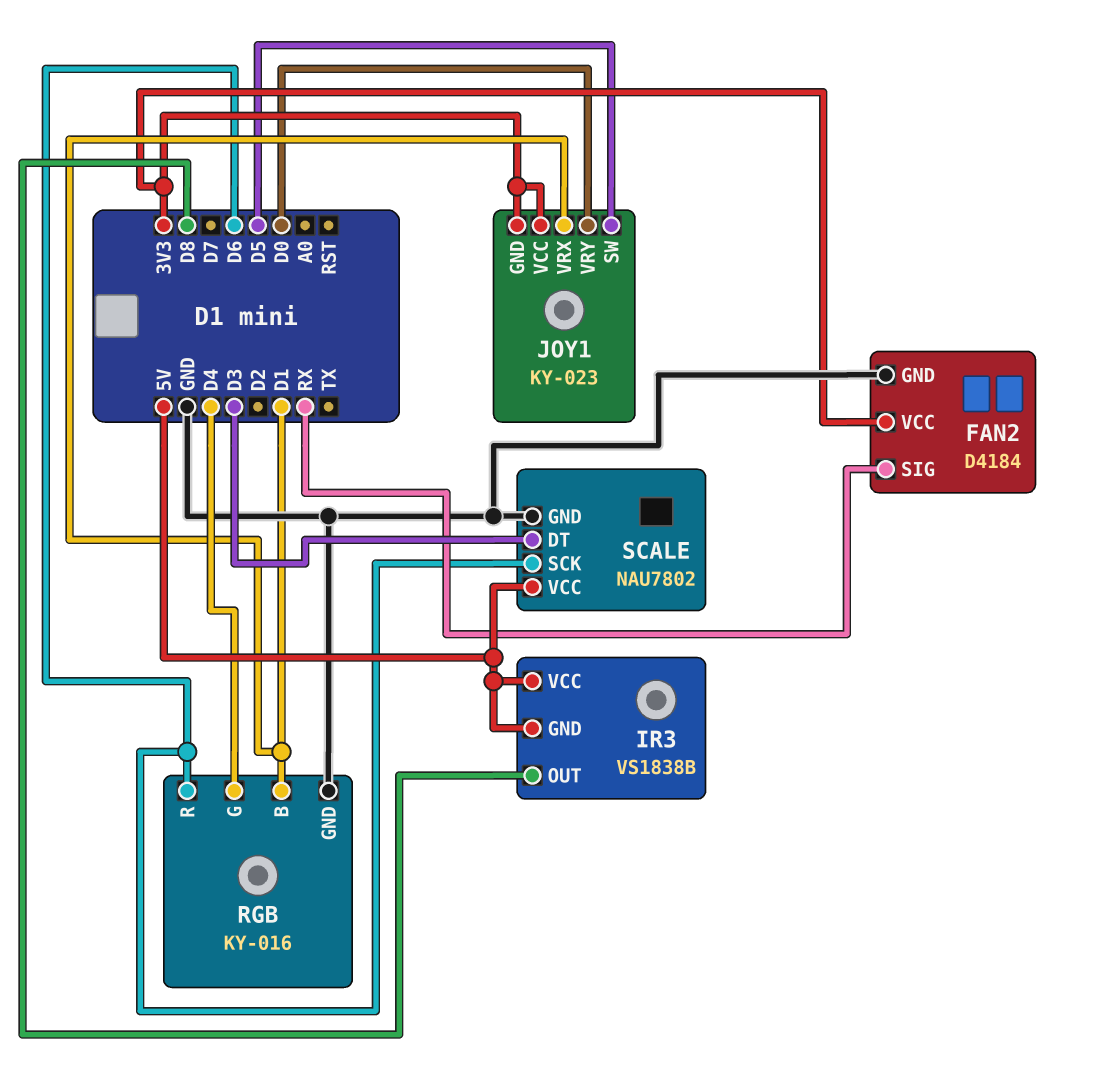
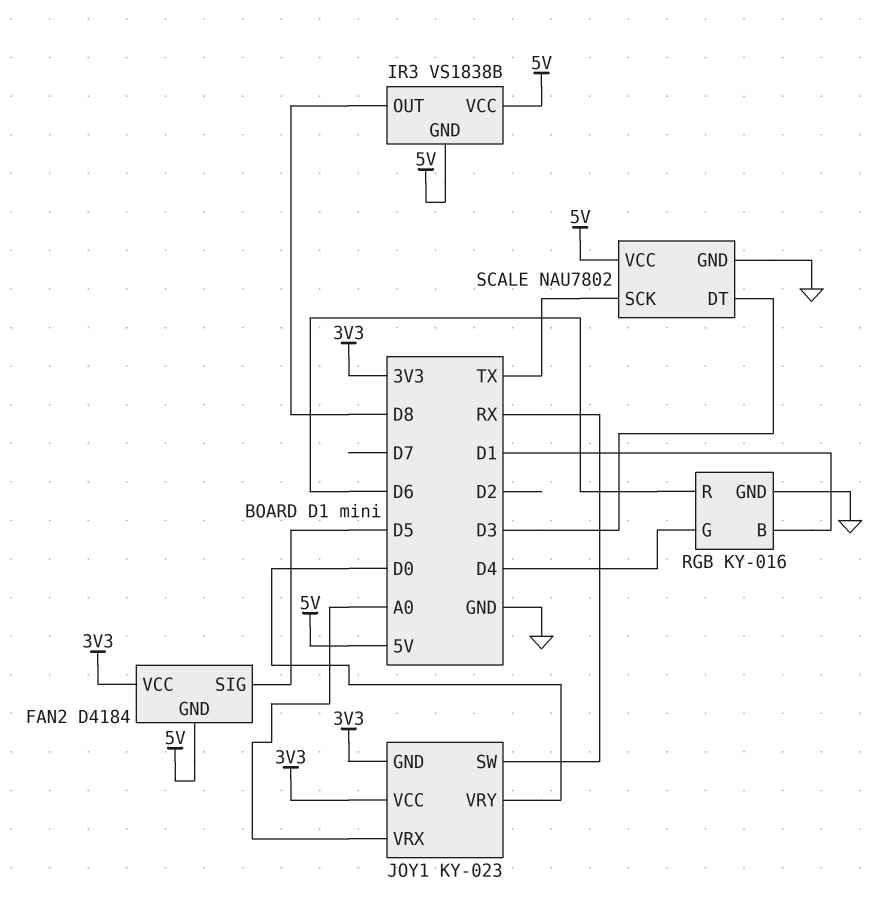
FAN2 pin GND: GND -> 5V
FAN2 pin SIG: RX -> D5
JOY1 pin SW: D5 -> RX
JOY1 pin VRX: D1 -> A0
SCALE pin SCK: D6 -> TX

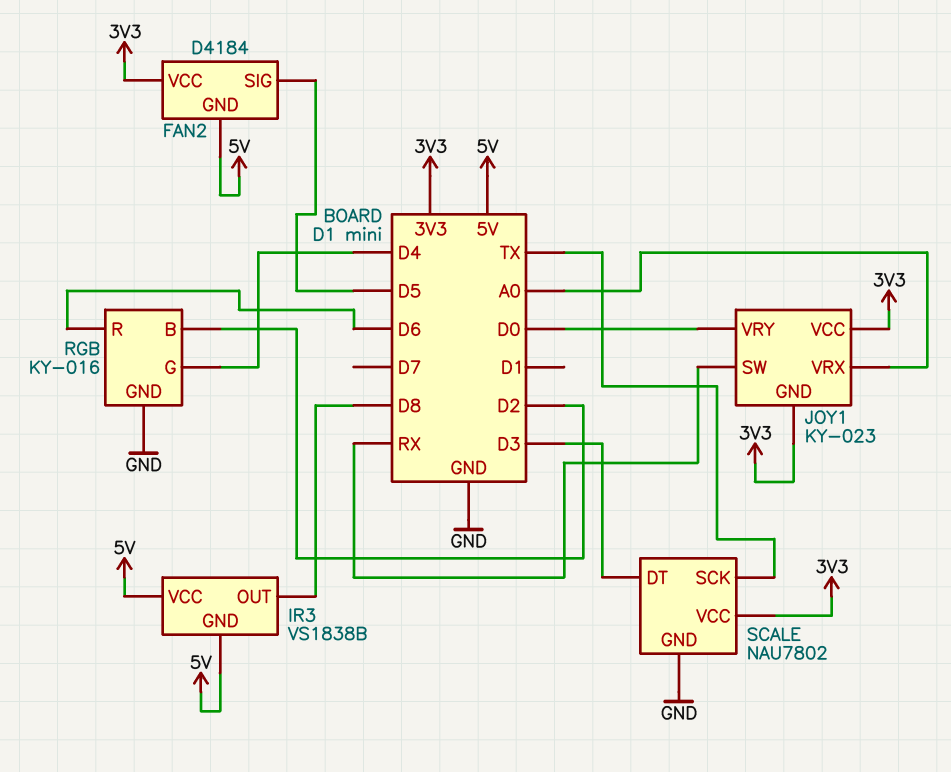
RGB pin B: D1 -> D2
SCALE pin VCC: 5V -> 3V3

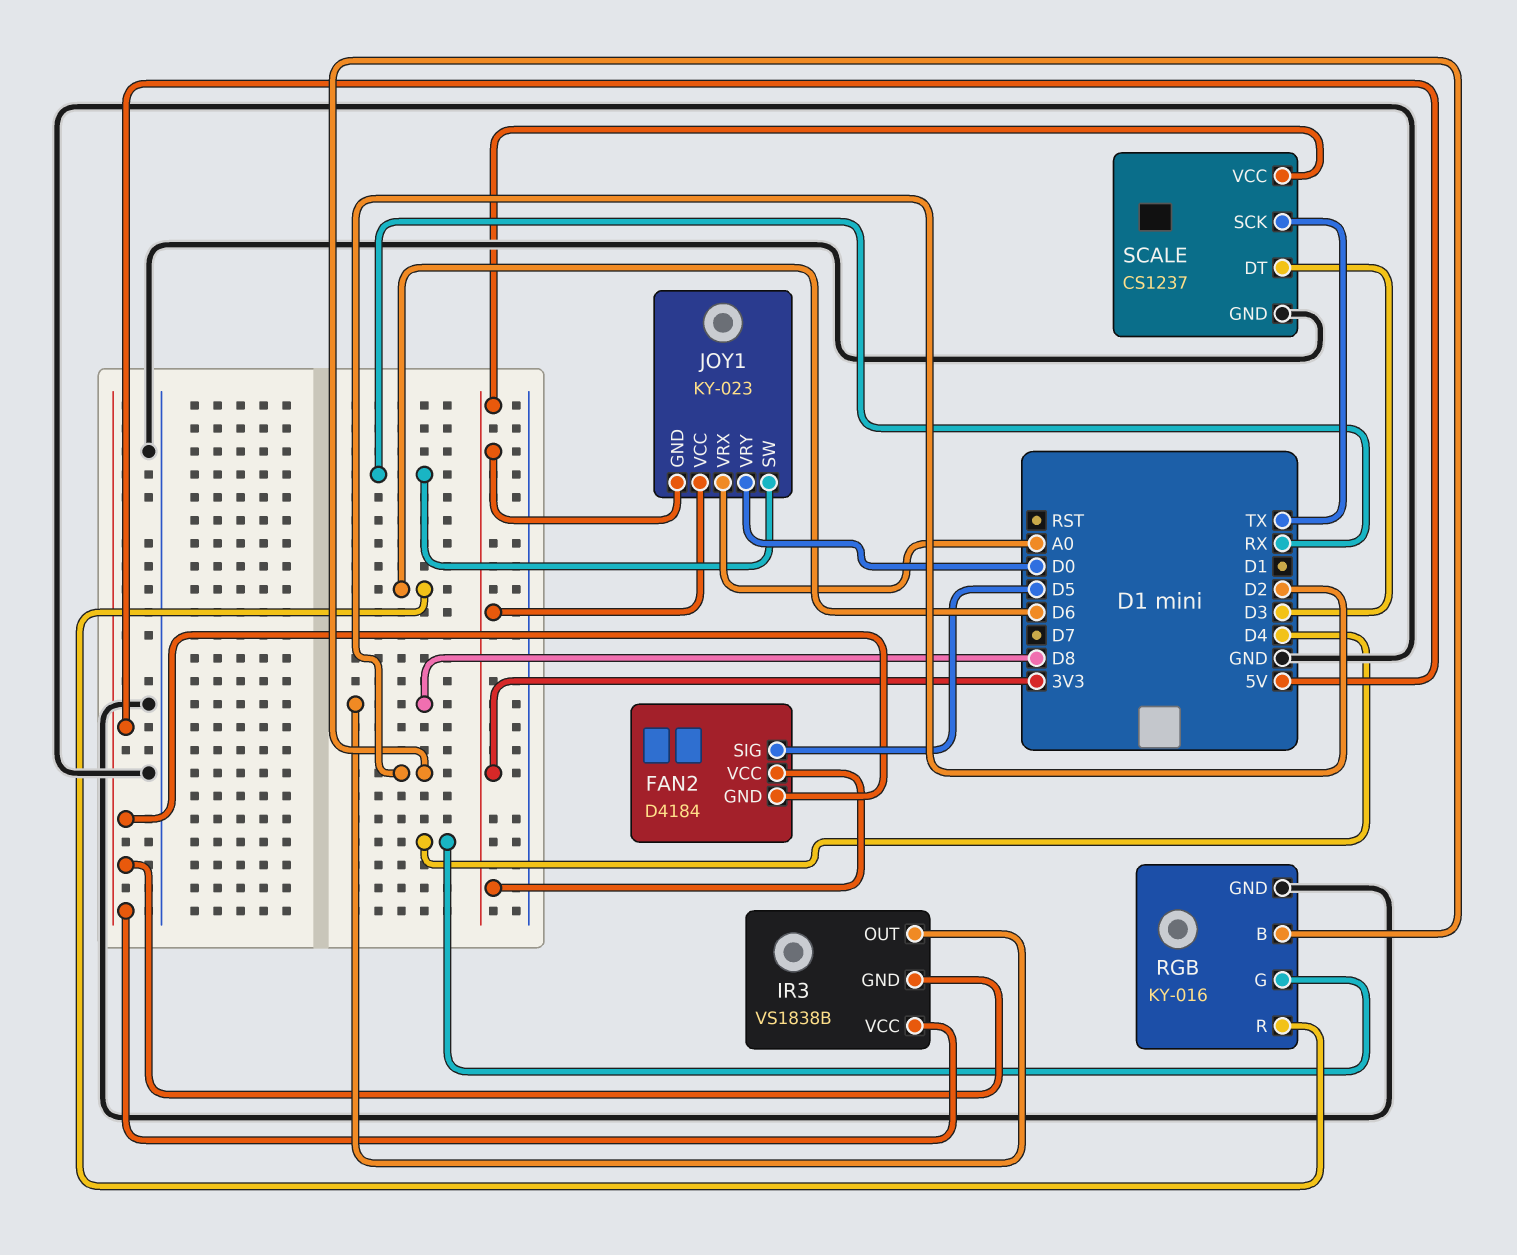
SCALE: NAU7802 -> CS1237

